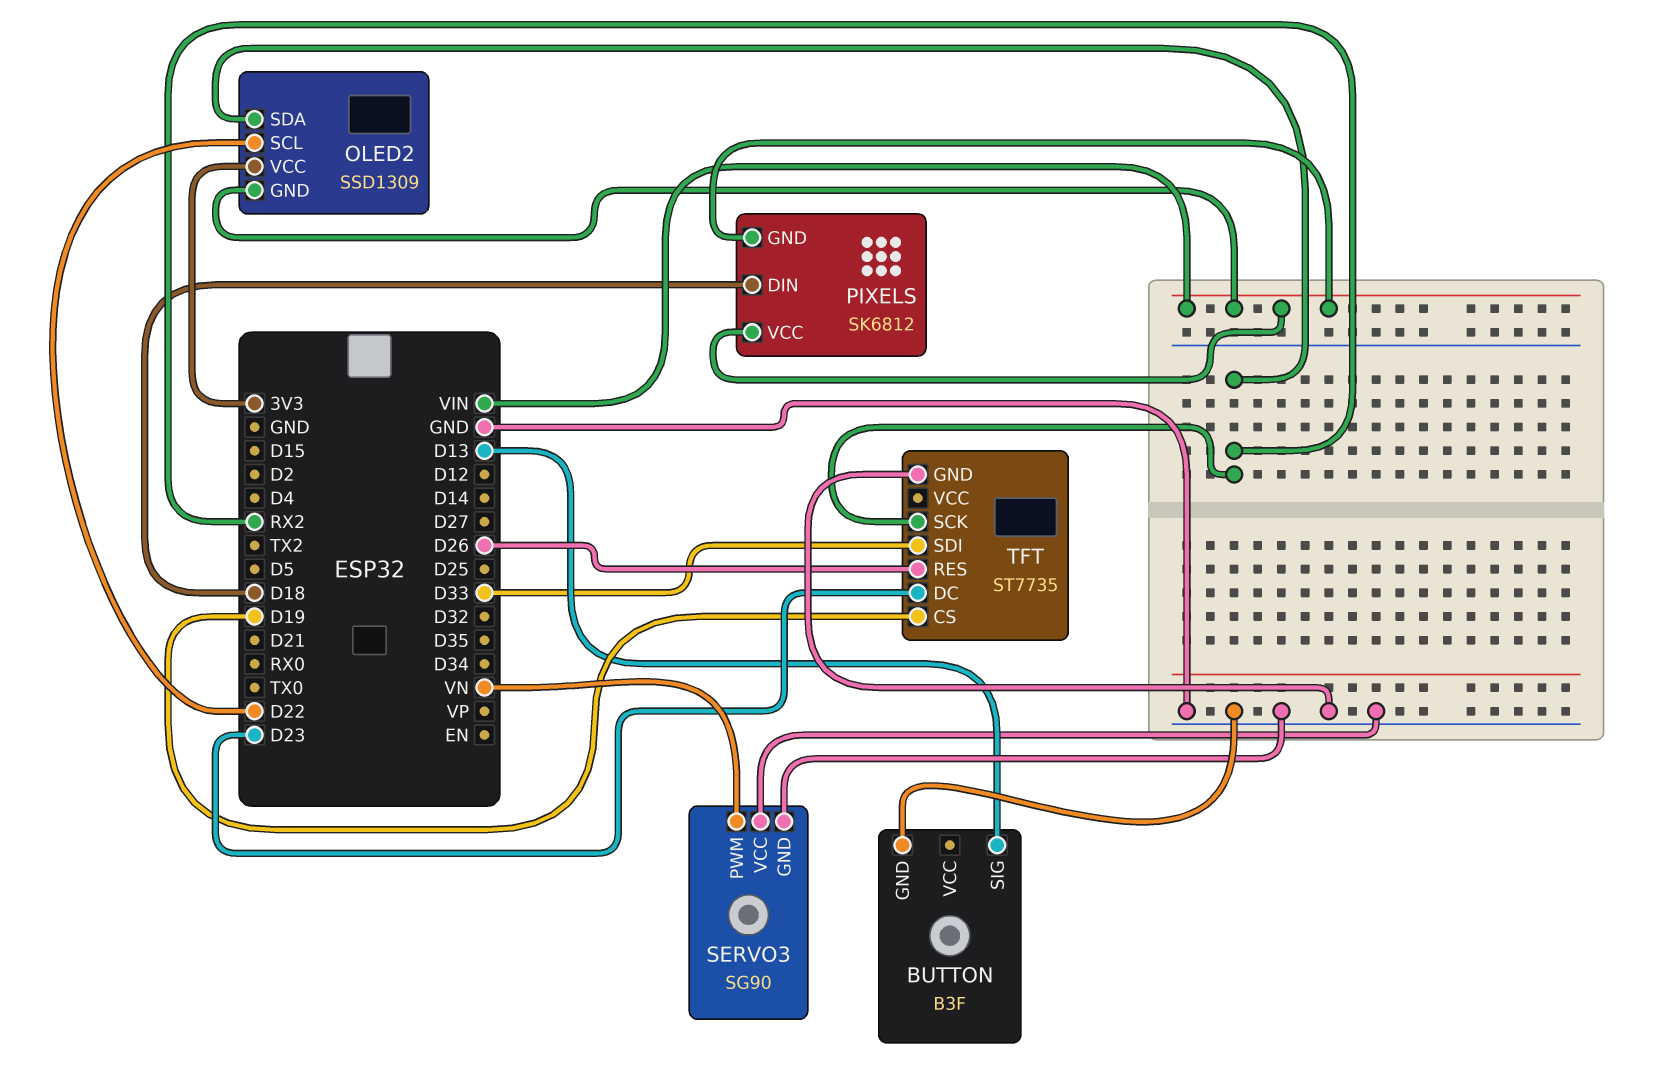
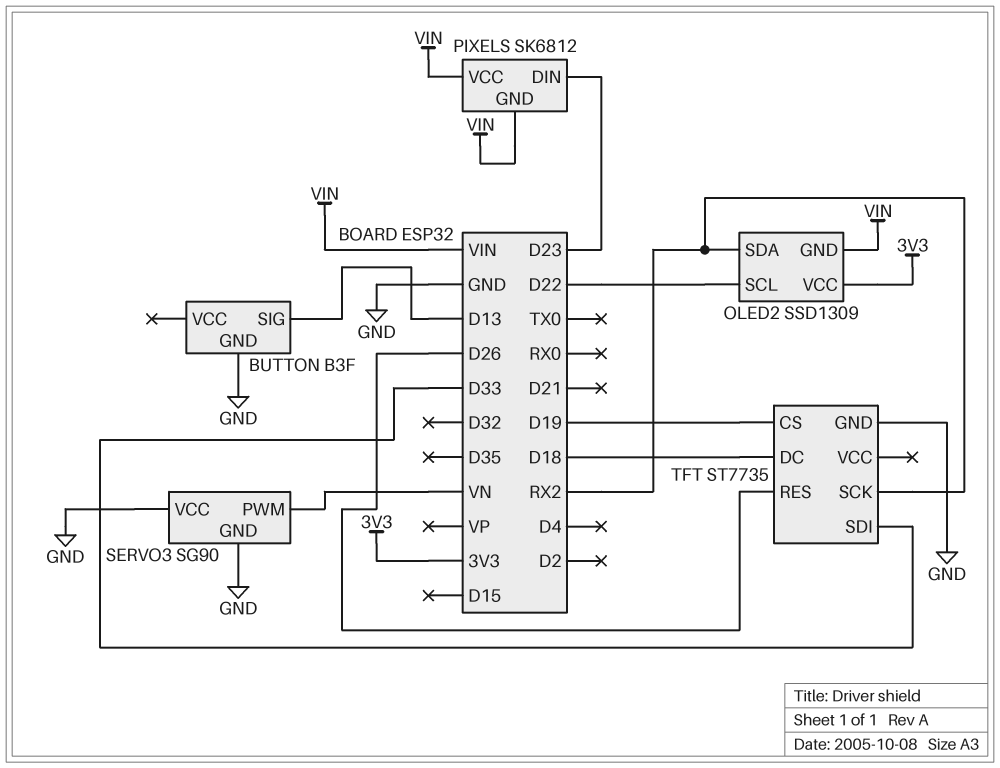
PIXELS pin DIN: D18 -> D23
TFT pin DC: D23 -> D18

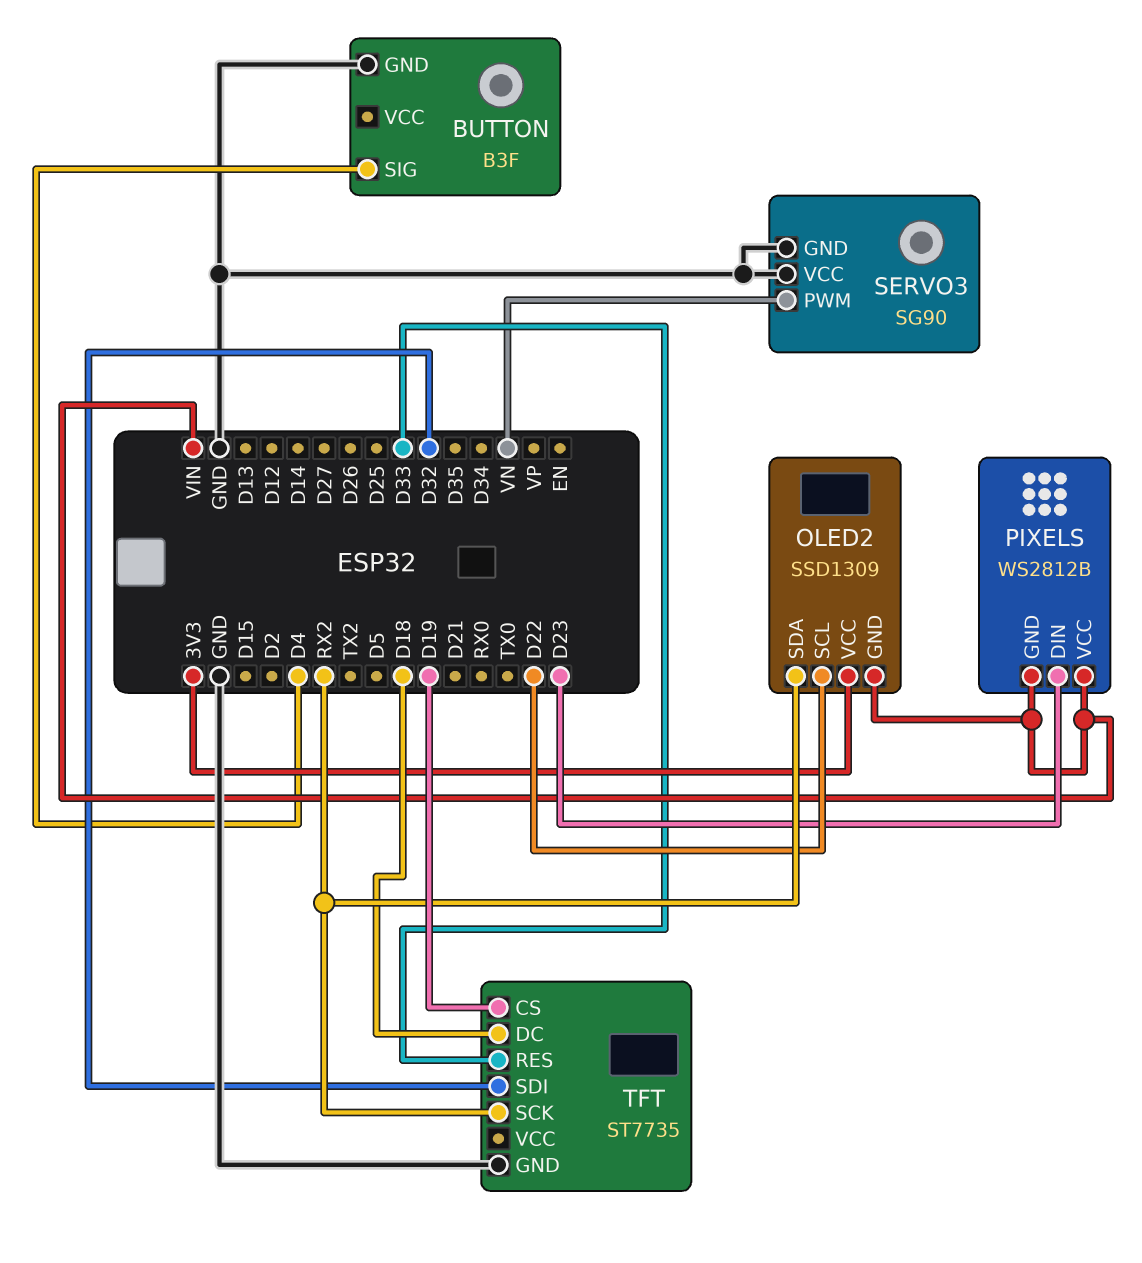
BUTTON pin SIG: D13 -> D4
PIXELS: SK6812 -> WS2812B
TFT pin RES: D26 -> D33
TFT pin SDI: D33 -> D32

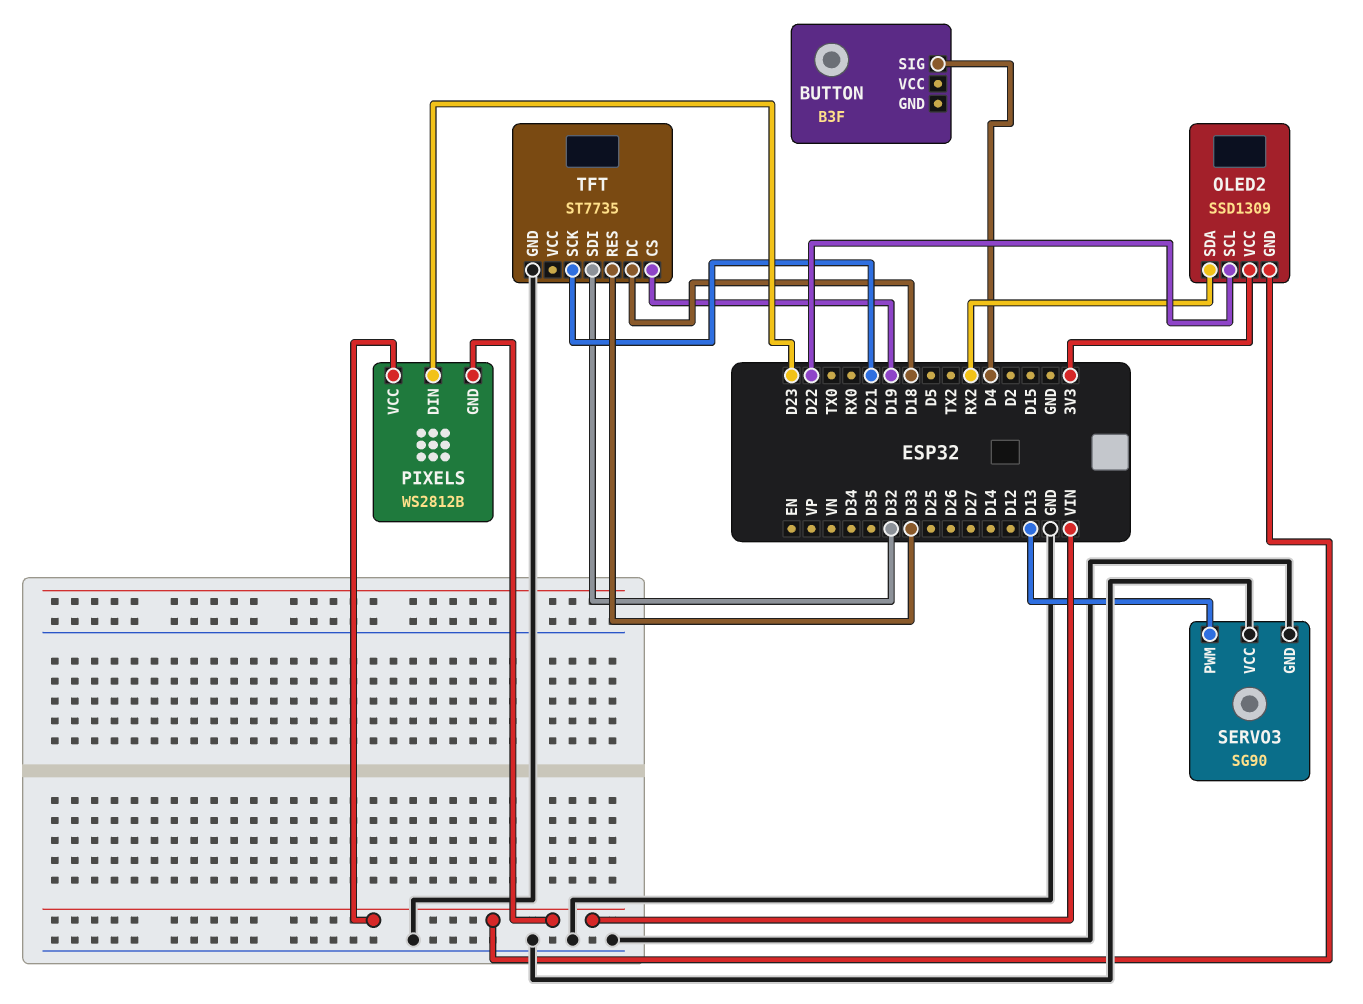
BUTTON pin GND: GND -> none
SERVO3 pin PWM: VN -> D13
TFT pin SCK: RX2 -> D21

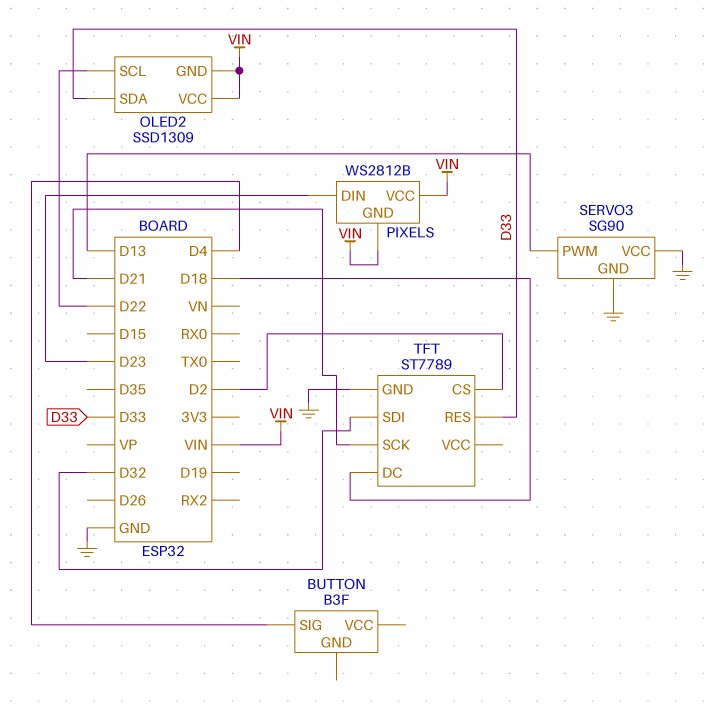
OLED2 pin SDA: RX2 -> D33
OLED2 pin VCC: 3V3 -> VIN
TFT: ST7735 -> ST7789
TFT pin CS: D19 -> D2

